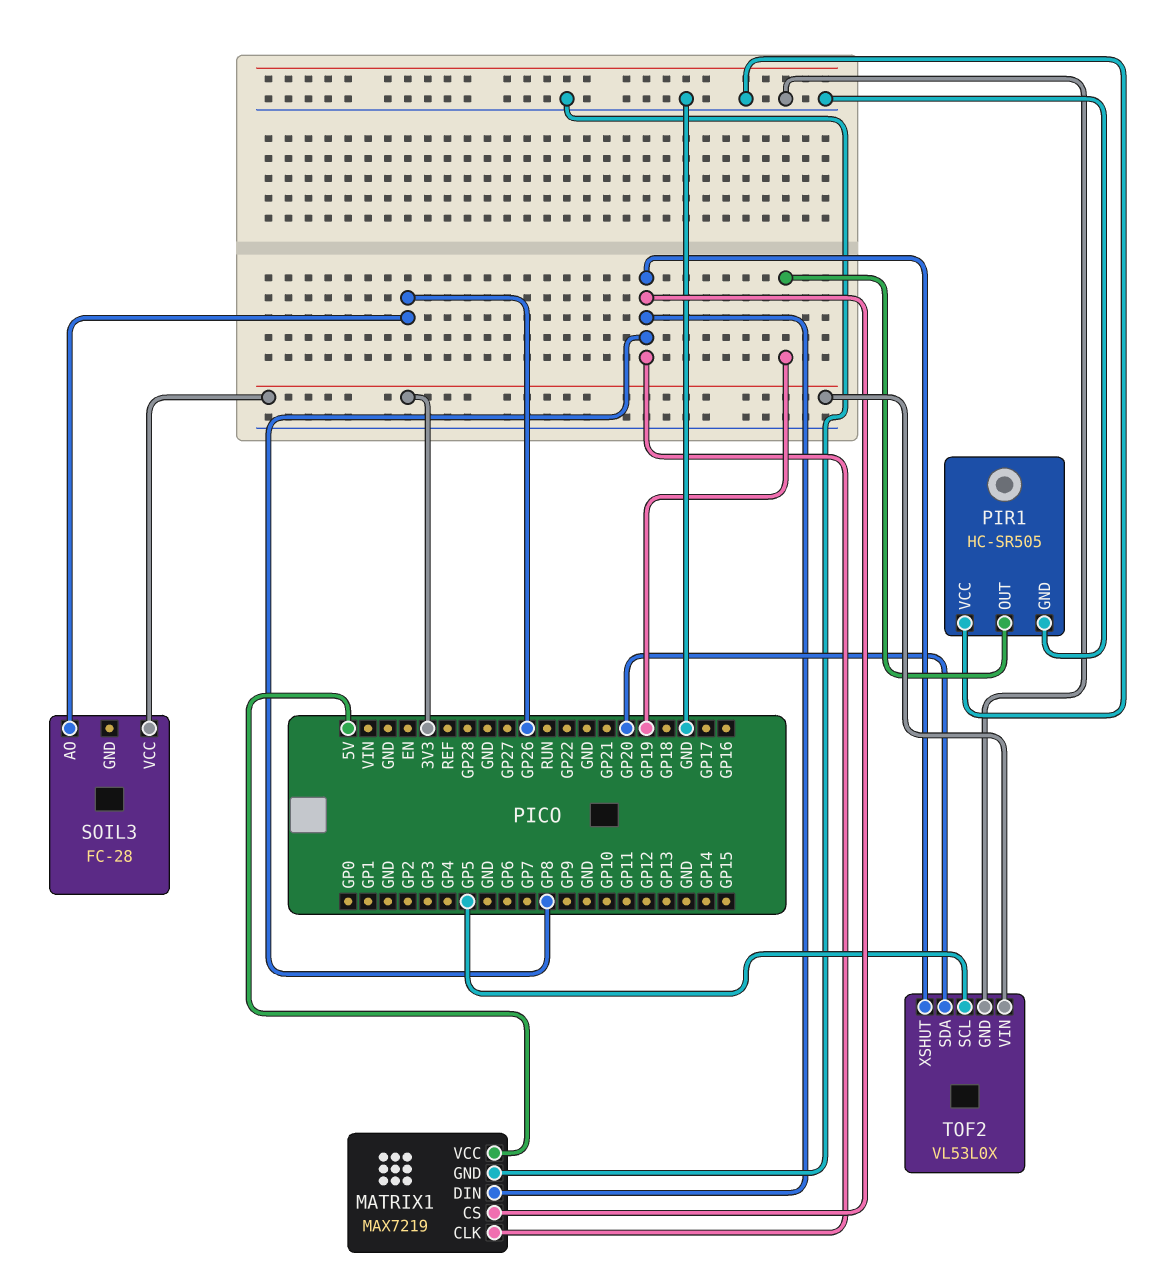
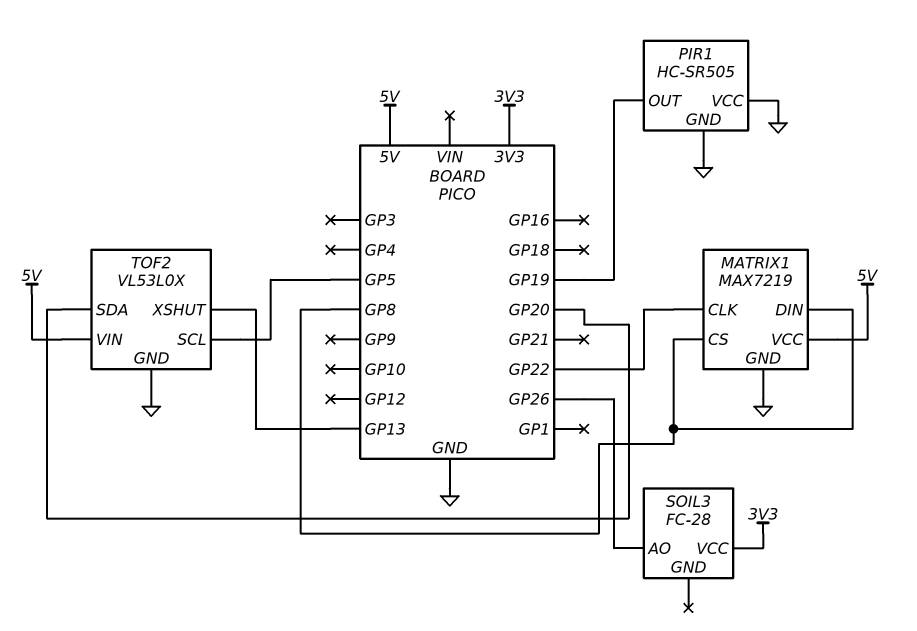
MATRIX1 pin CLK: GP8 -> GP22
TOF2 pin VIN: 3V3 -> 5V
TOF2 pin XSHUT: GP8 -> GP13

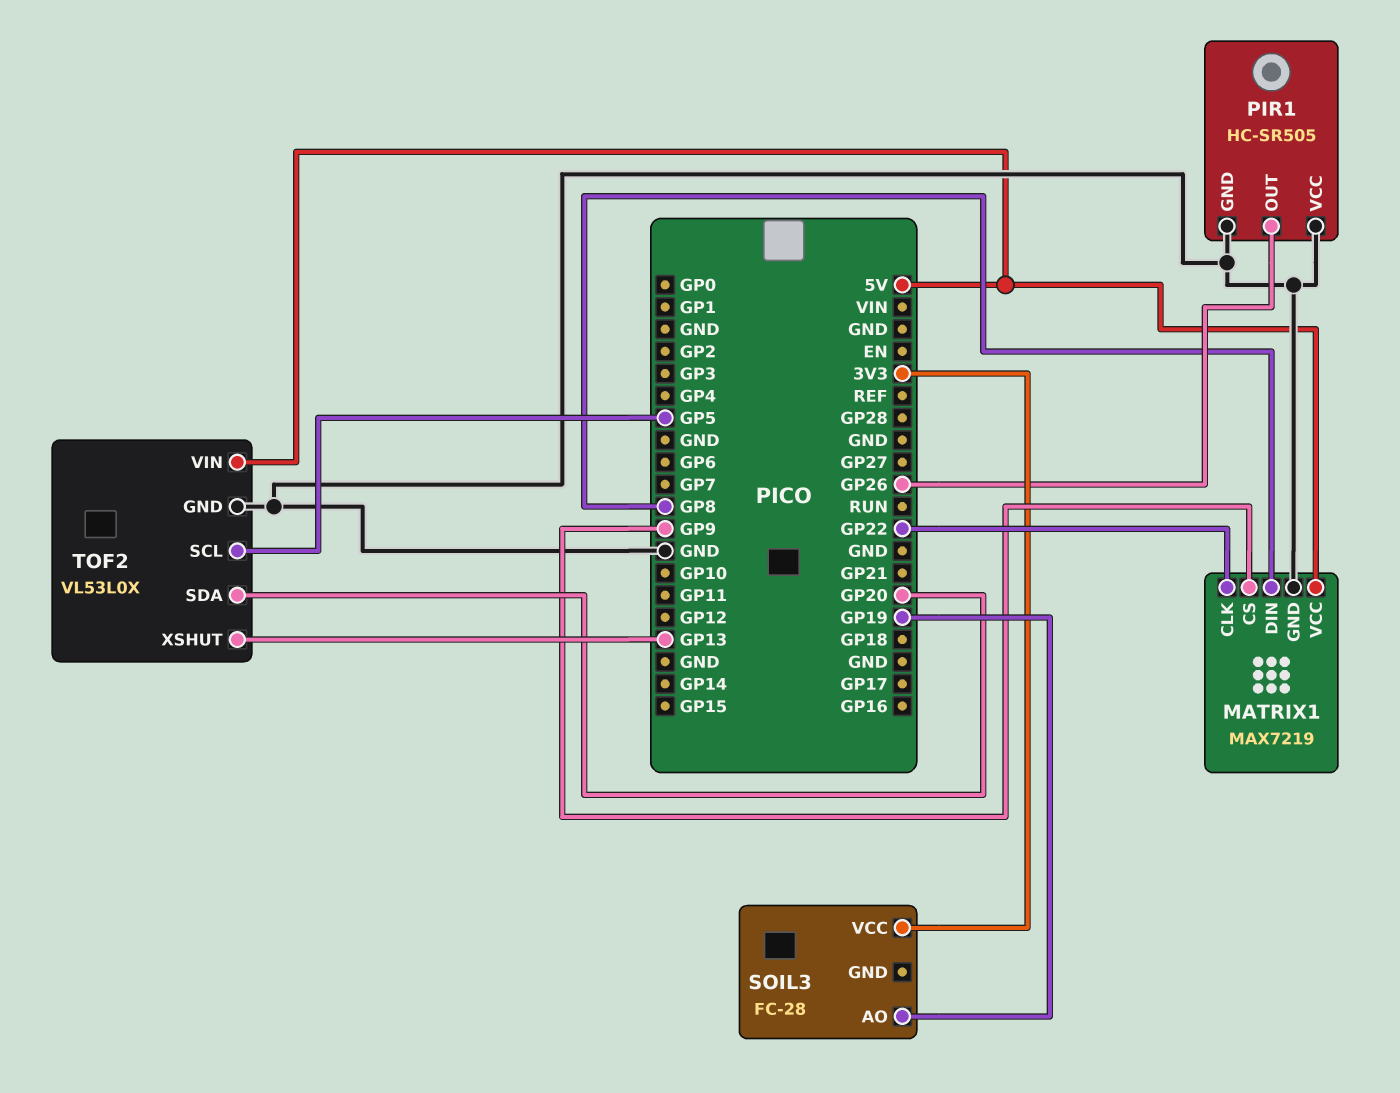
MATRIX1 pin CS: GP8 -> GP9
PIR1 pin OUT: GP19 -> GP26
SOIL3 pin AO: GP26 -> GP19

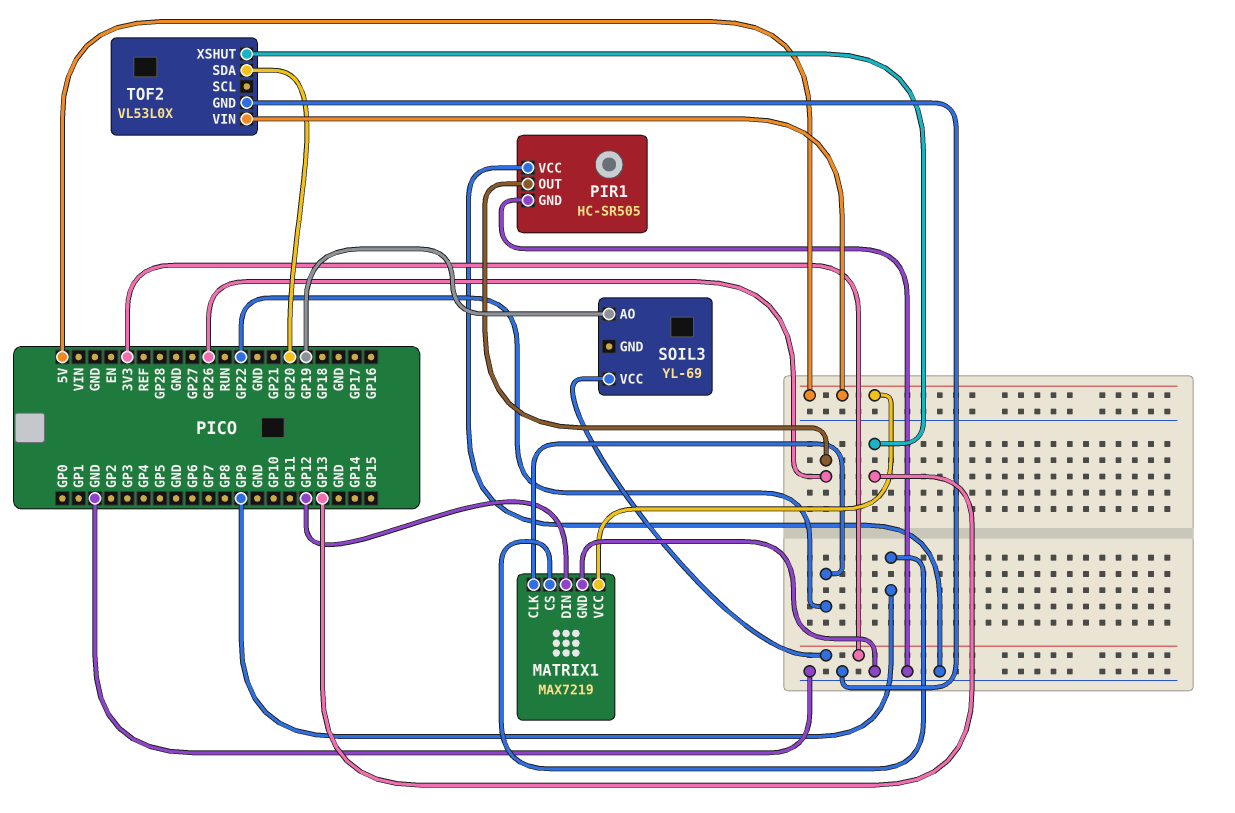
MATRIX1 pin DIN: GP8 -> GP12
SOIL3: FC-28 -> YL-69
TOF2 pin SCL: GP5 -> none

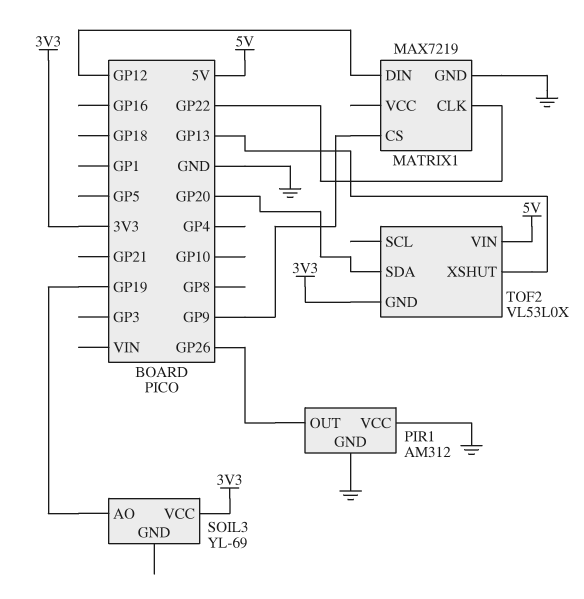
MATRIX1 pin VCC: 5V -> none
PIR1: HC-SR505 -> AM312
TOF2 pin GND: GND -> 3V3

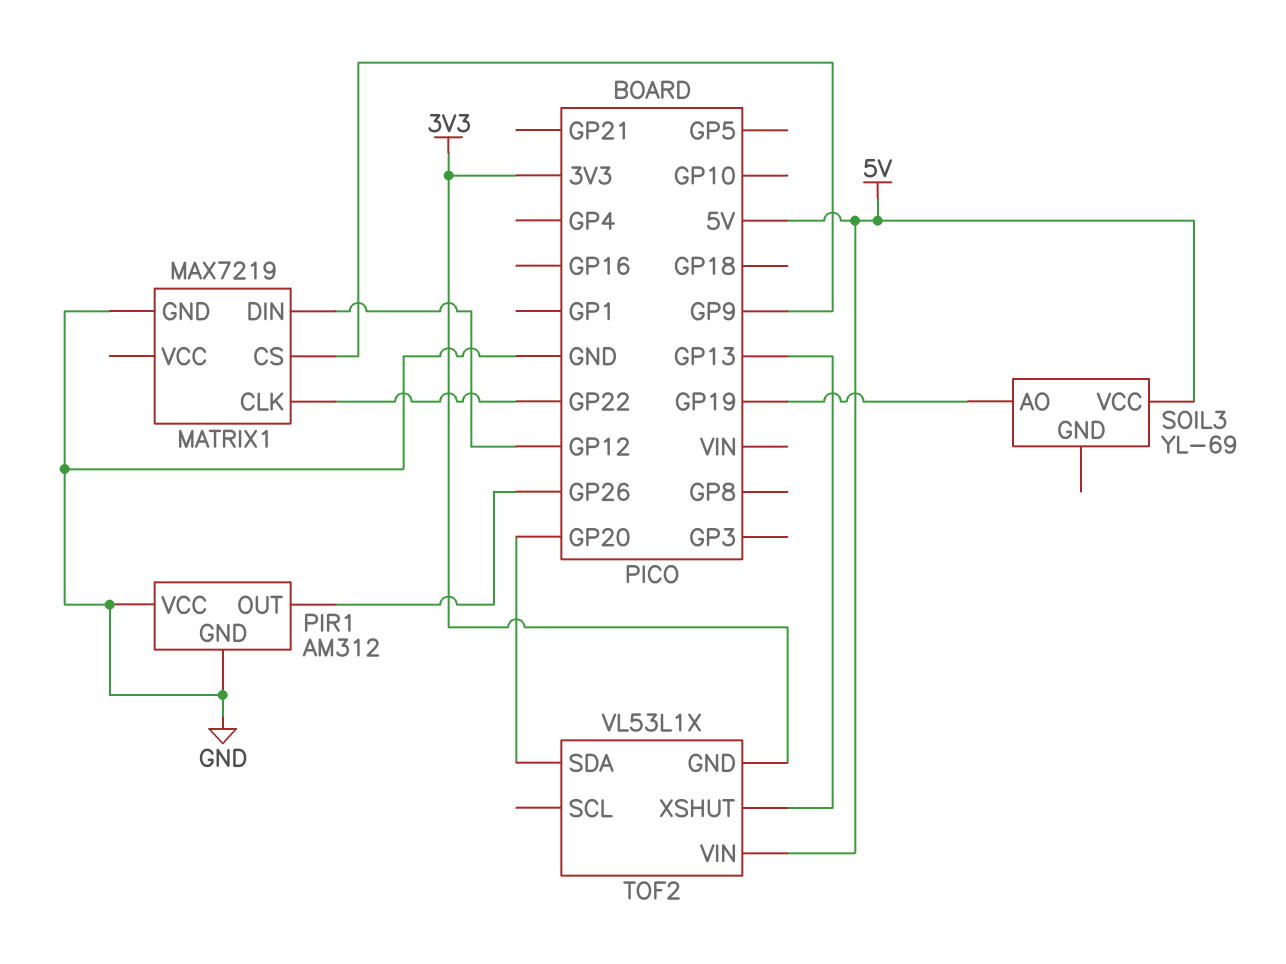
SOIL3 pin VCC: 3V3 -> 5V
TOF2: VL53L0X -> VL53L1X

